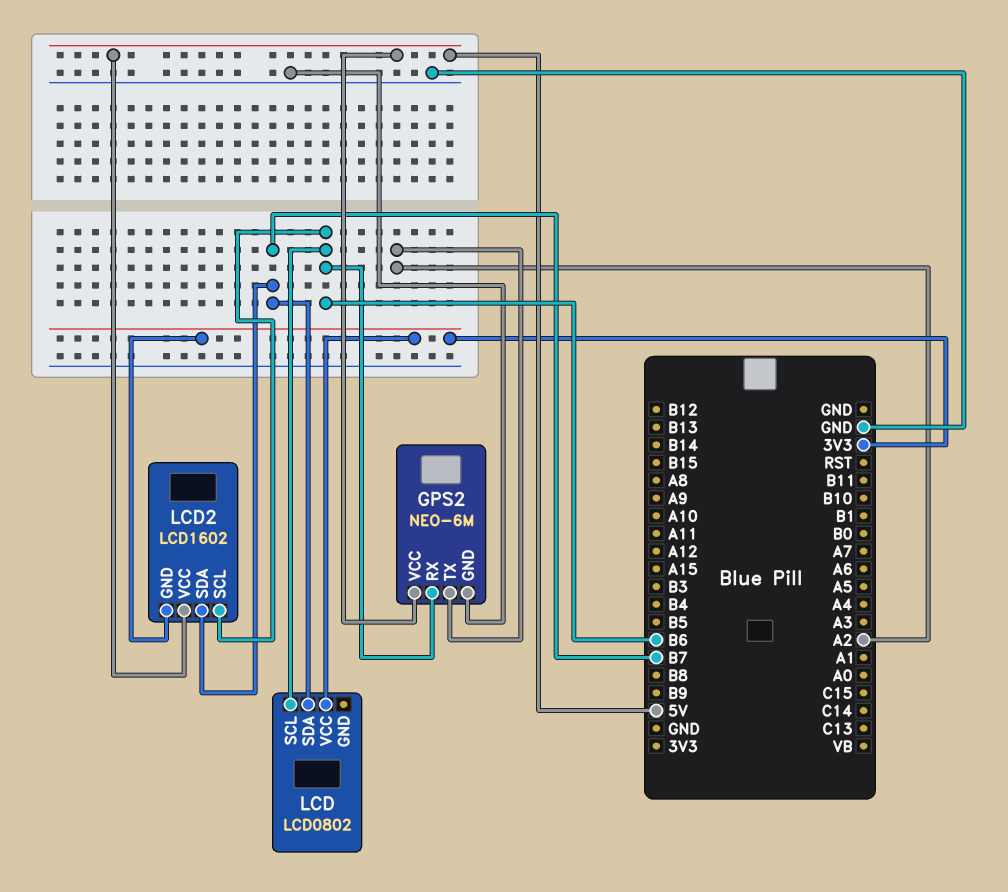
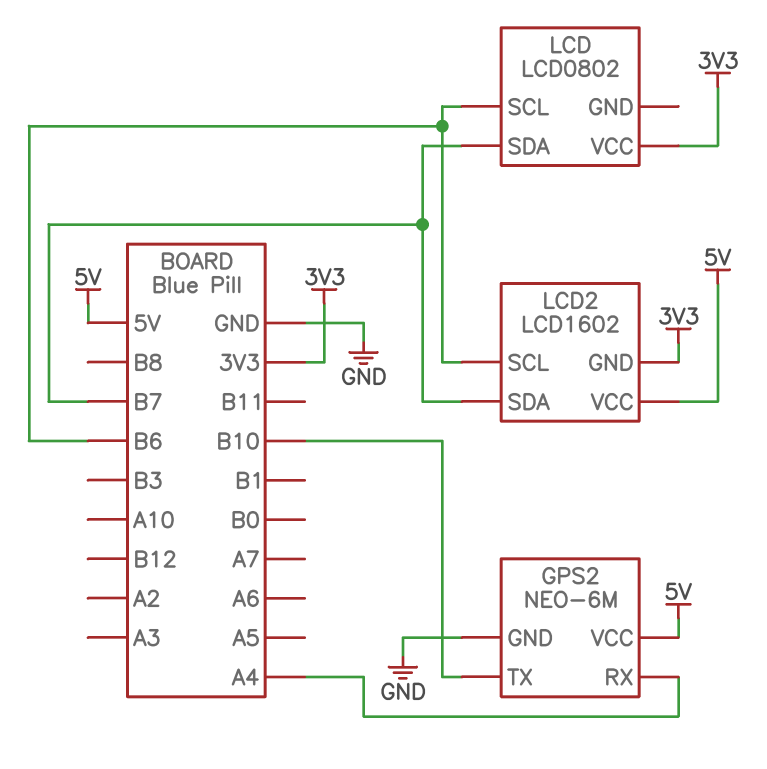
GPS2 pin RX: B6 -> A4
GPS2 pin TX: A2 -> B10

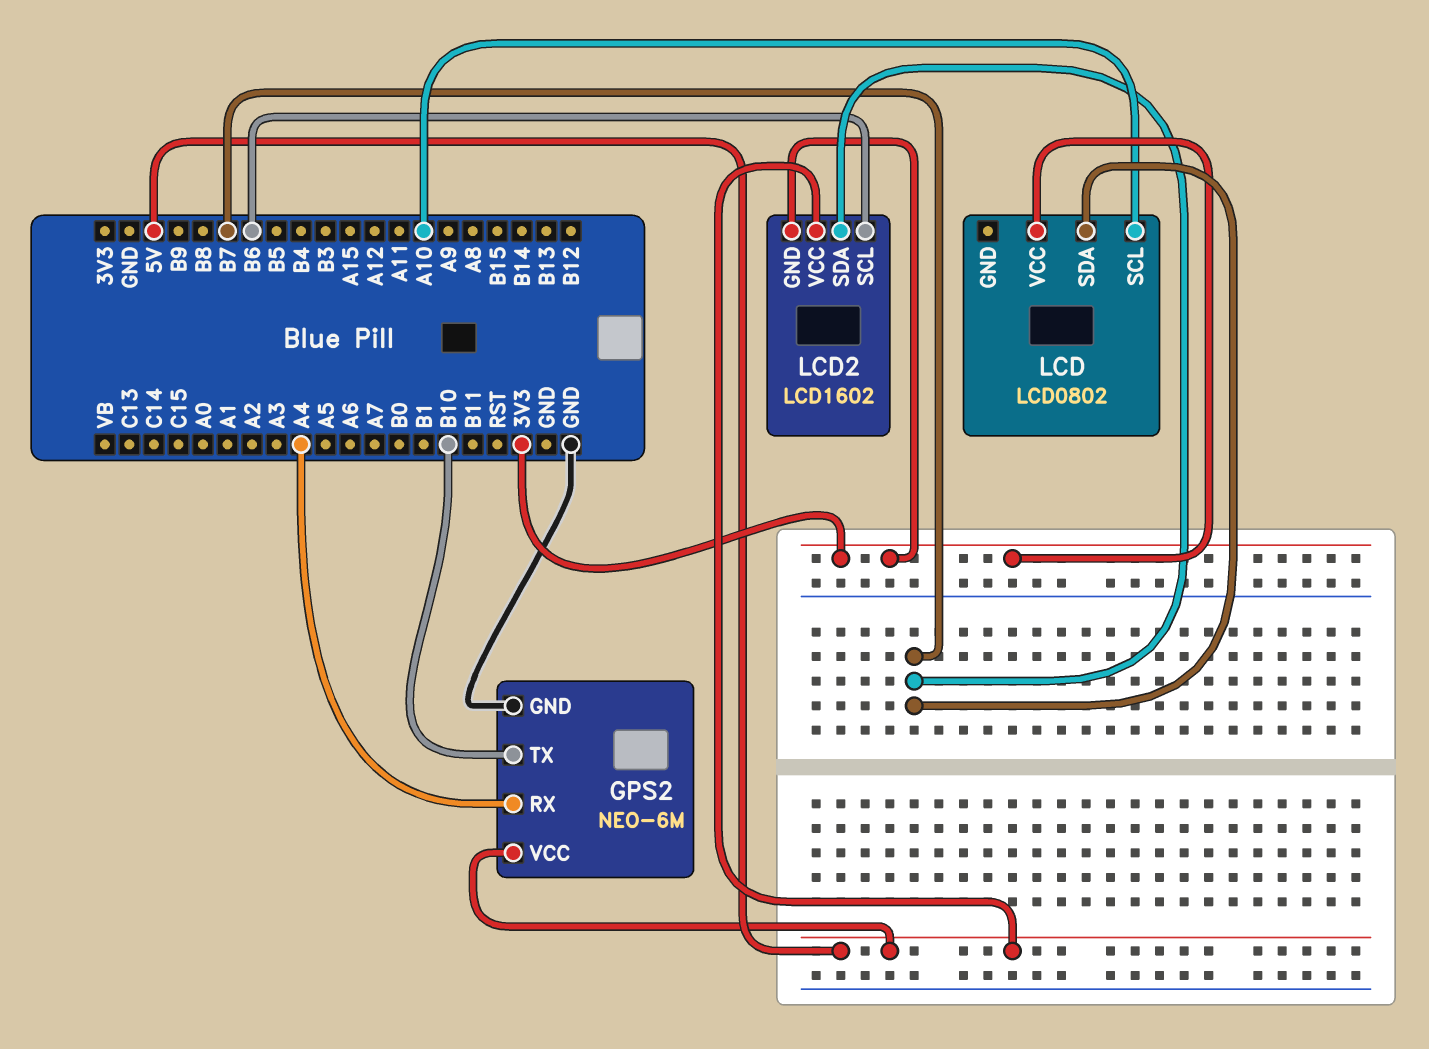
LCD pin SCL: B6 -> A10

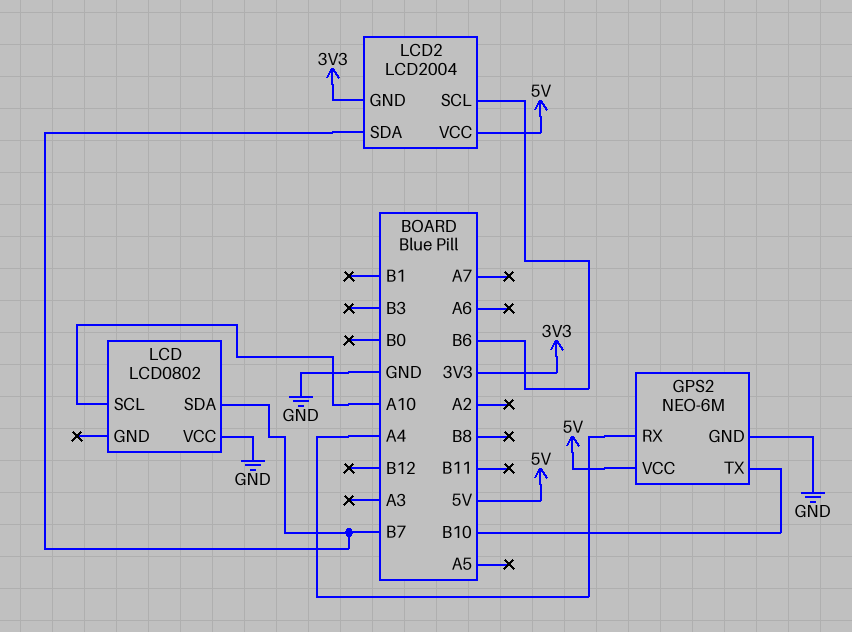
LCD pin VCC: 3V3 -> GND
LCD2: LCD1602 -> LCD2004

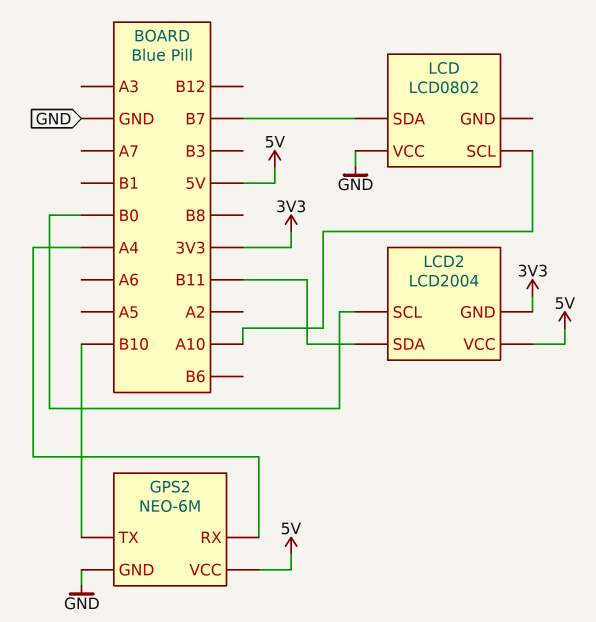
LCD2 pin SCL: B6 -> B0
LCD2 pin SDA: B7 -> B11

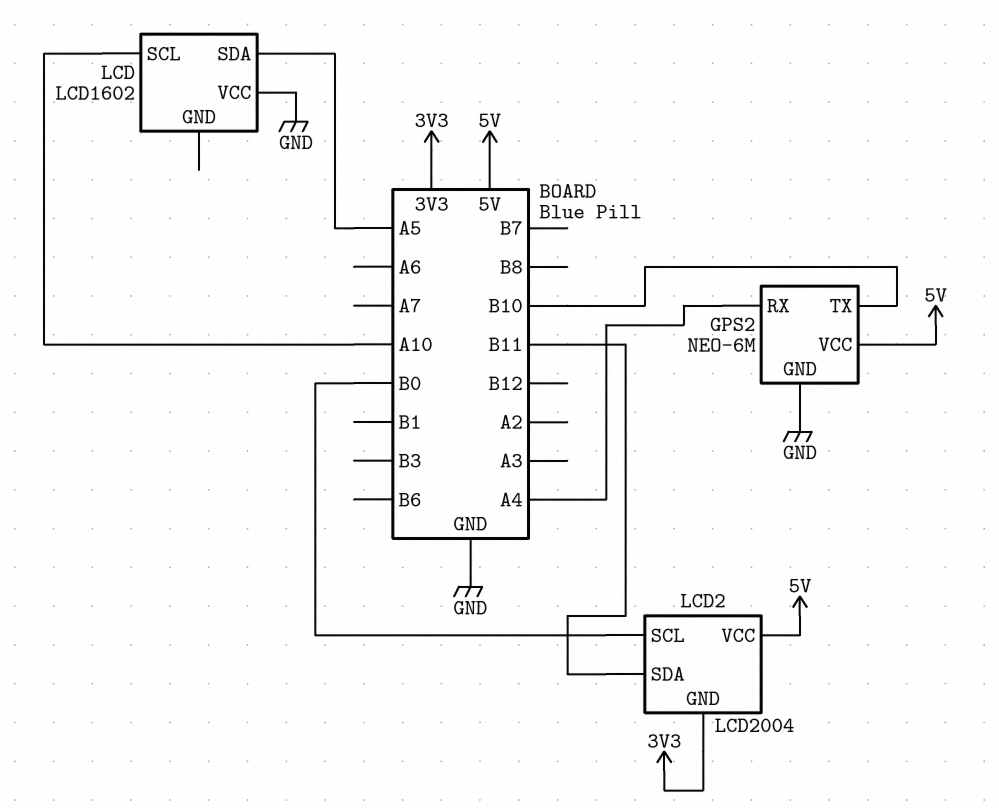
LCD: LCD0802 -> LCD1602
LCD pin SDA: B7 -> A5

